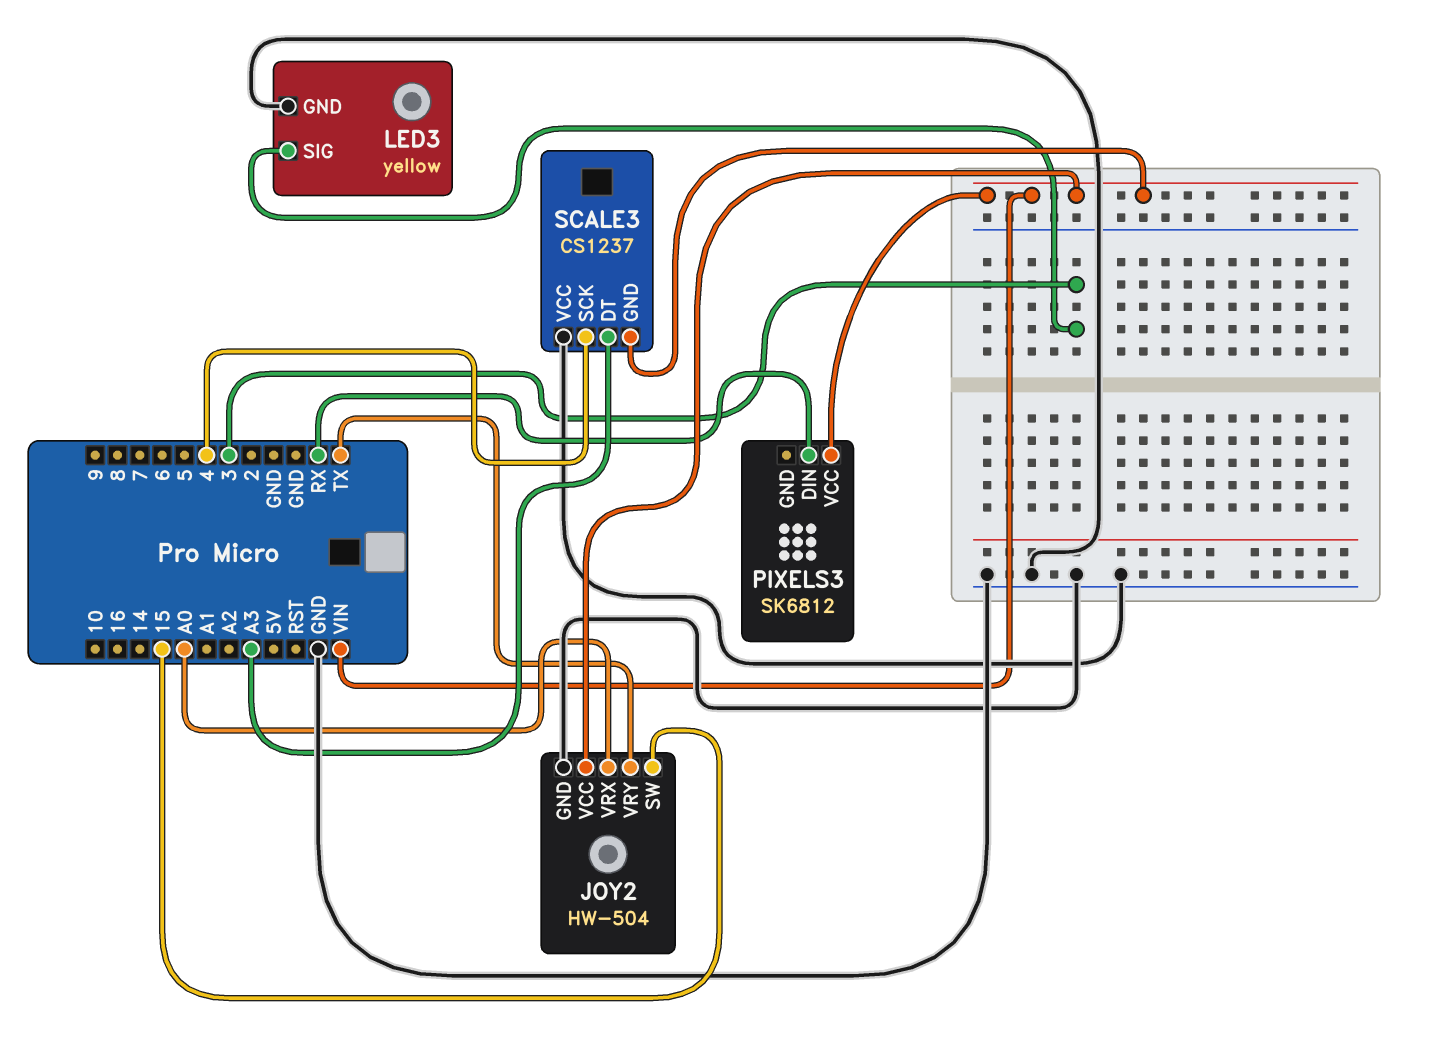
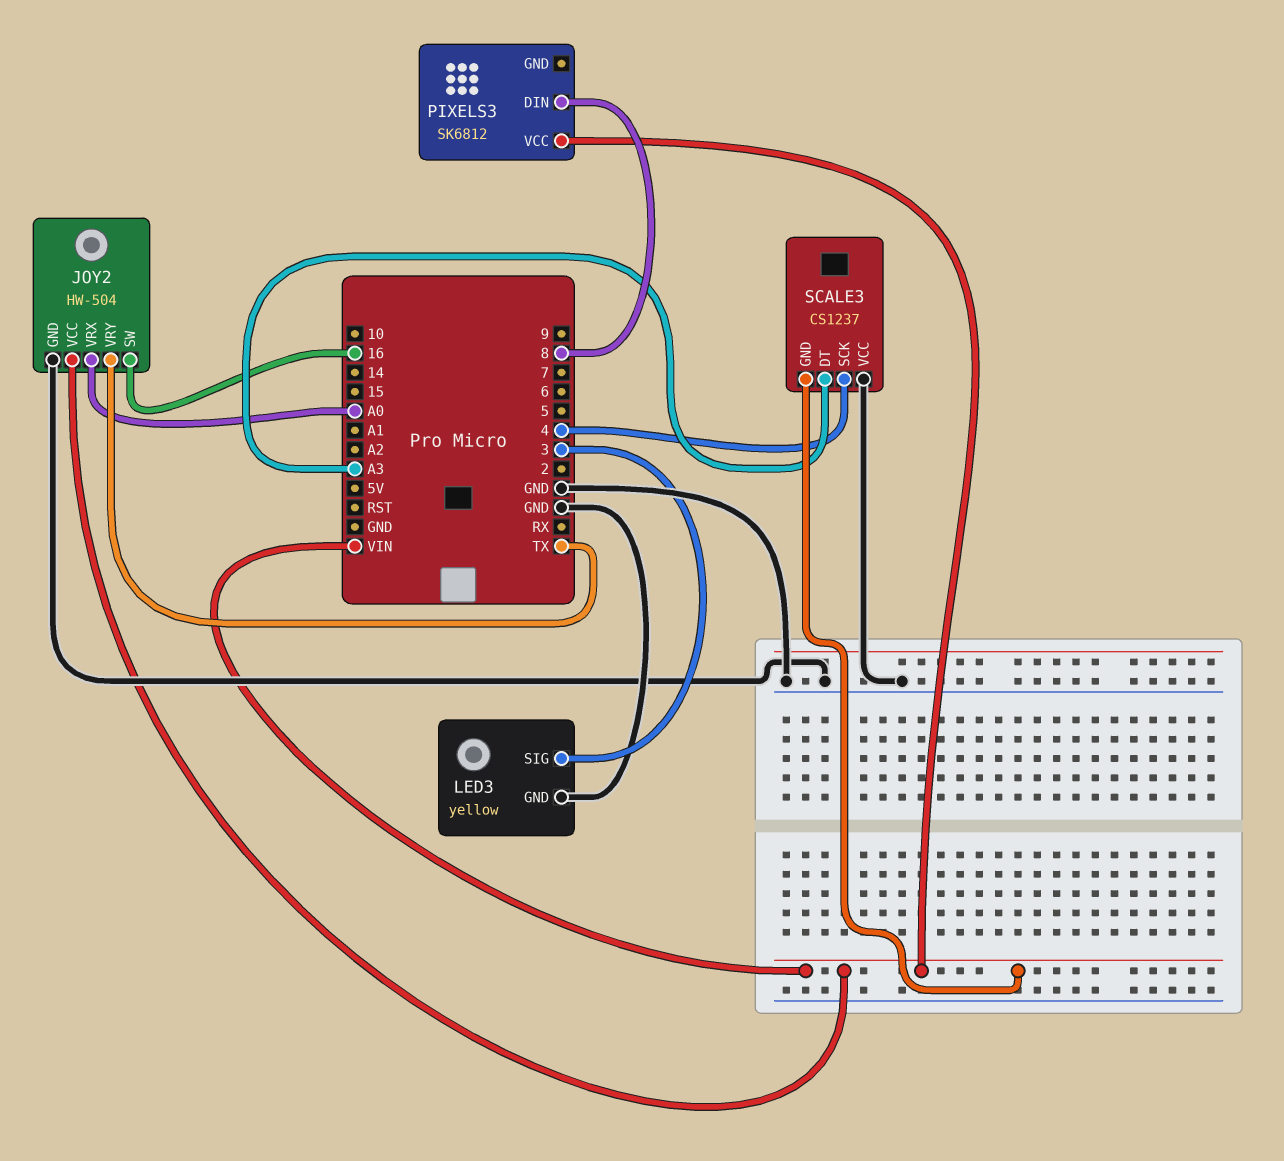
JOY2 pin SW: 15 -> 16
PIXELS3 pin DIN: RX -> 8

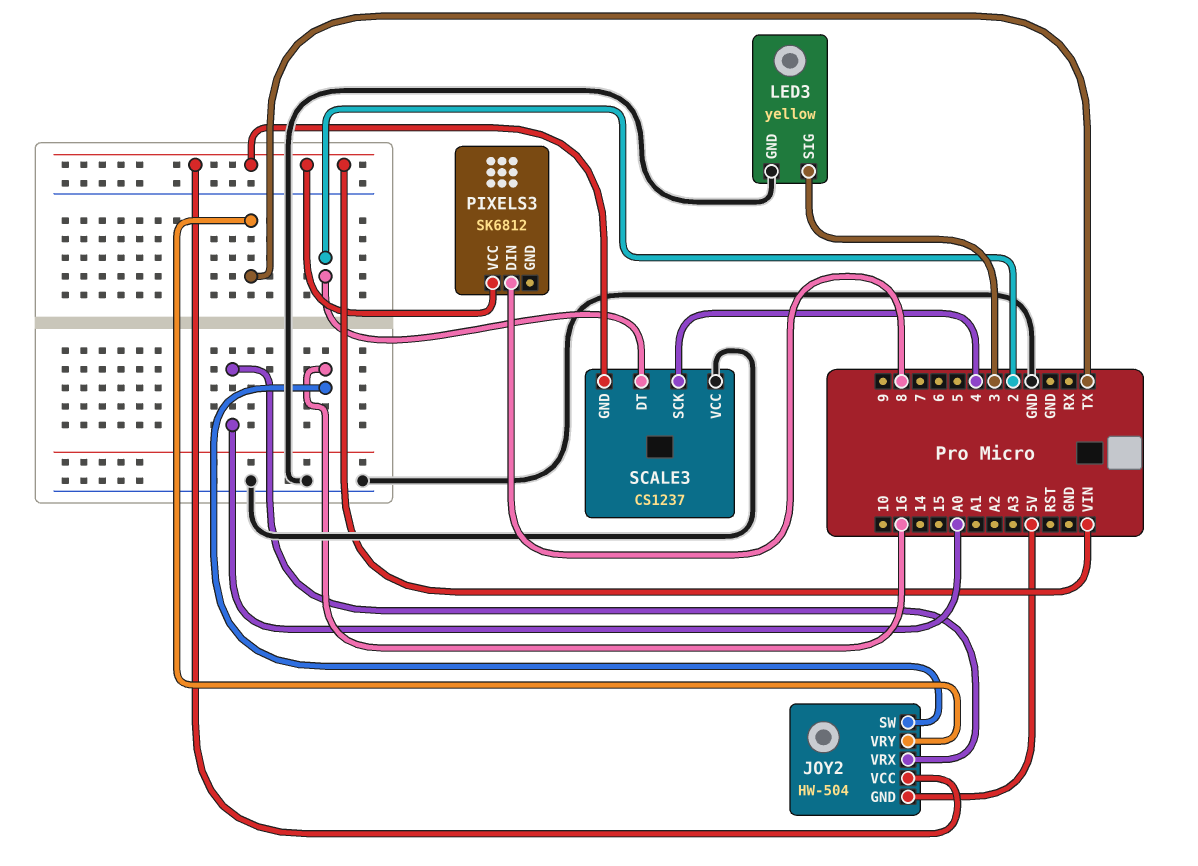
JOY2 pin GND: GND -> 5V
SCALE3 pin DT: A3 -> 2

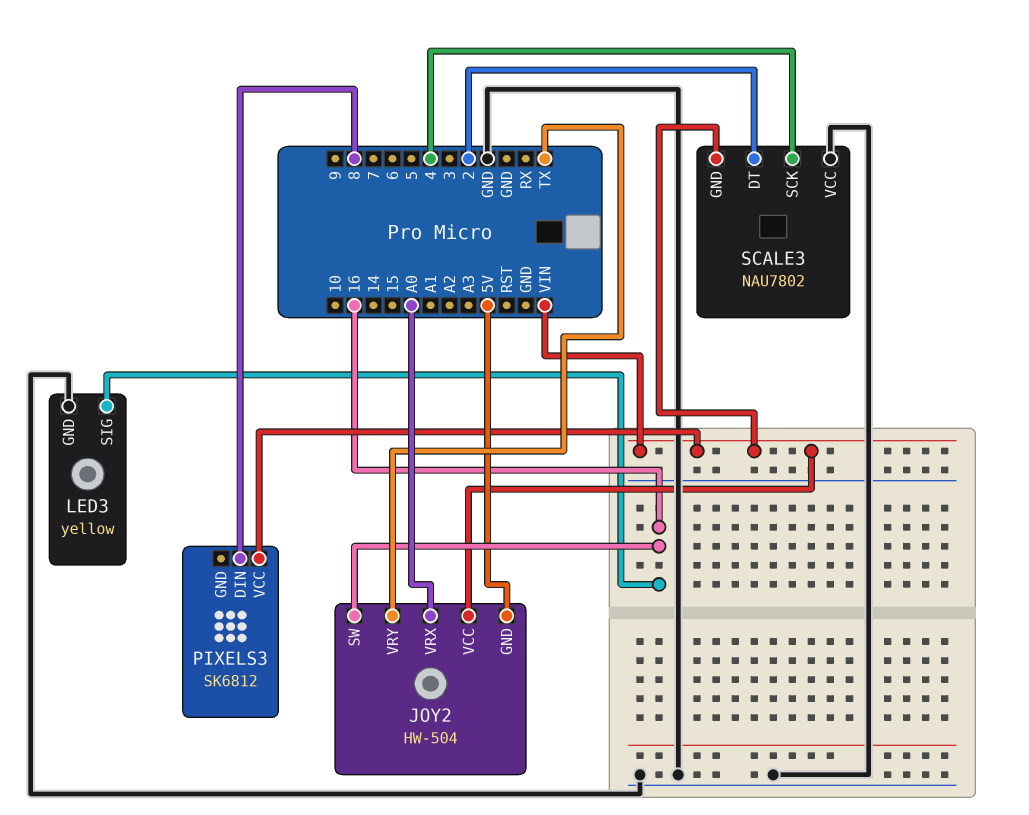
LED3 pin SIG: 3 -> 16
SCALE3: CS1237 -> NAU7802

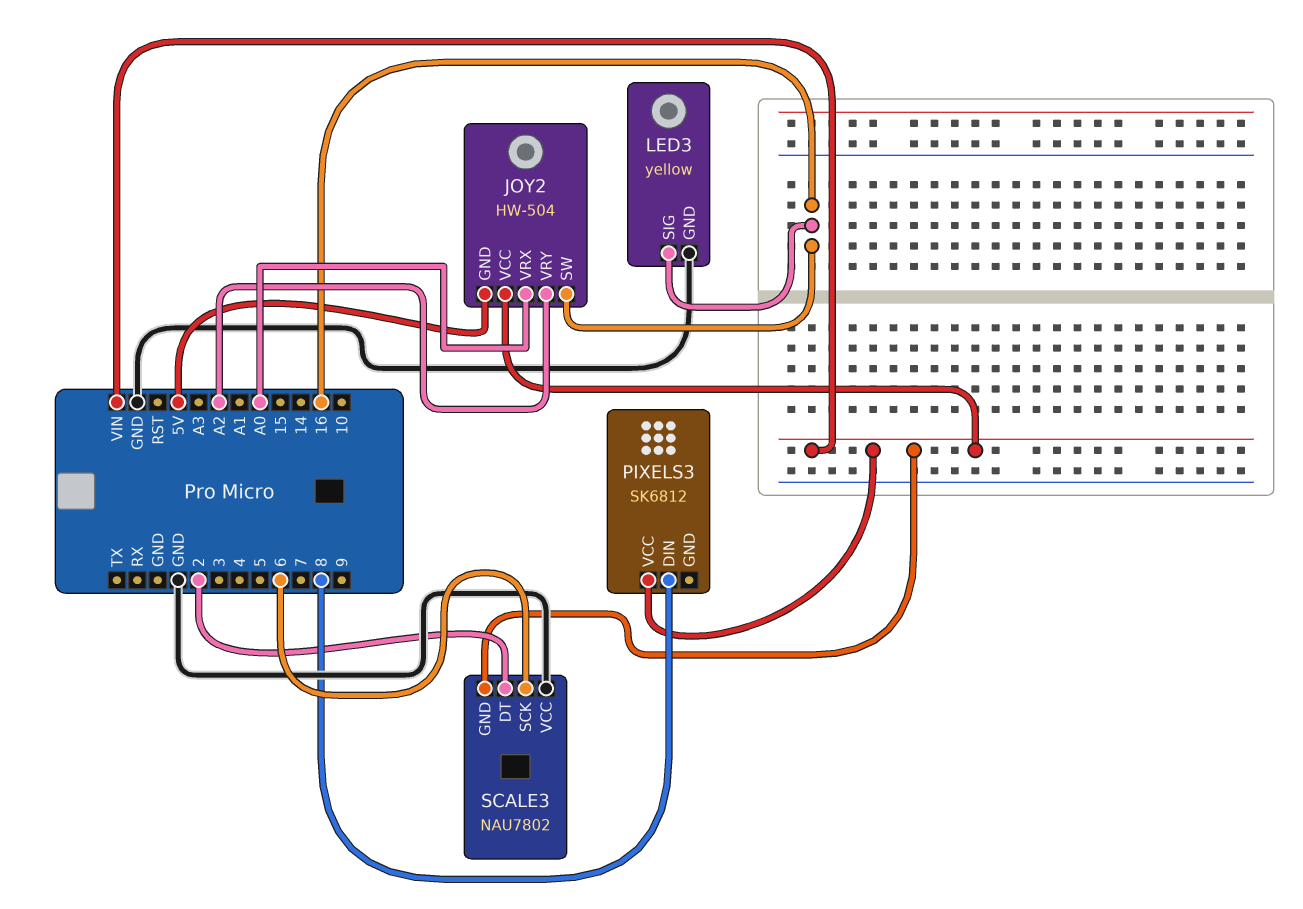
JOY2 pin VRY: TX -> A2
SCALE3 pin SCK: 4 -> 6

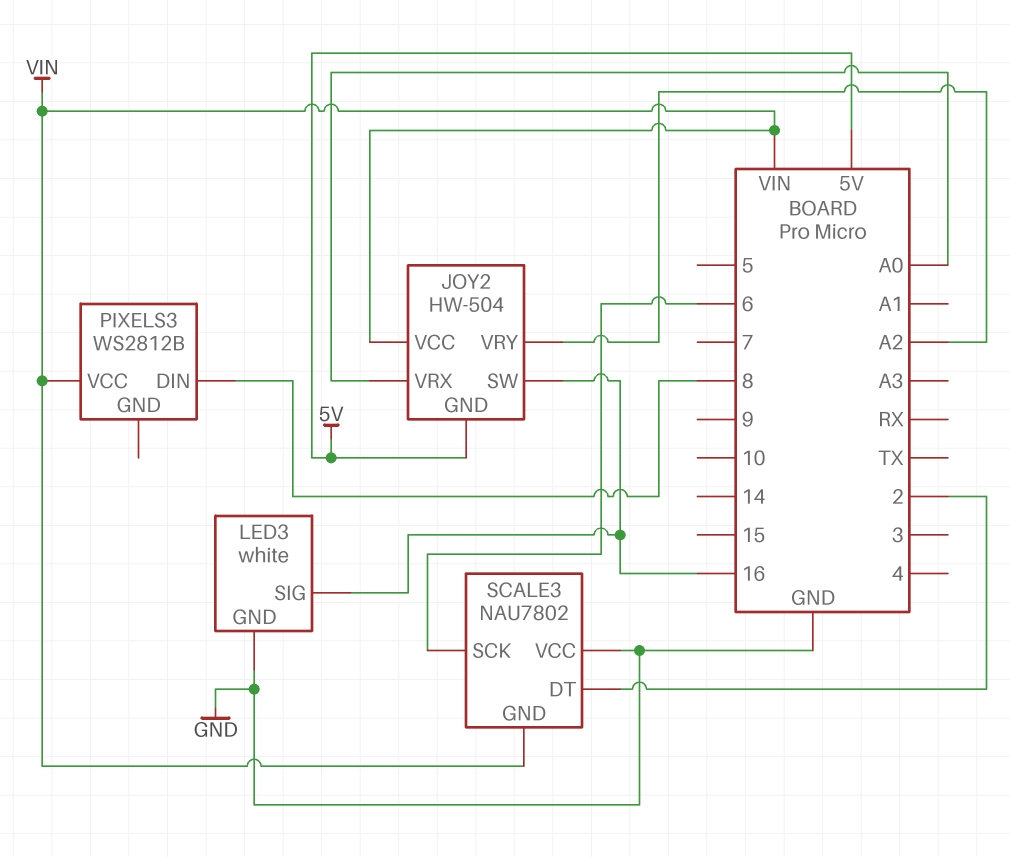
LED3: yellow -> white
PIXELS3: SK6812 -> WS2812B

